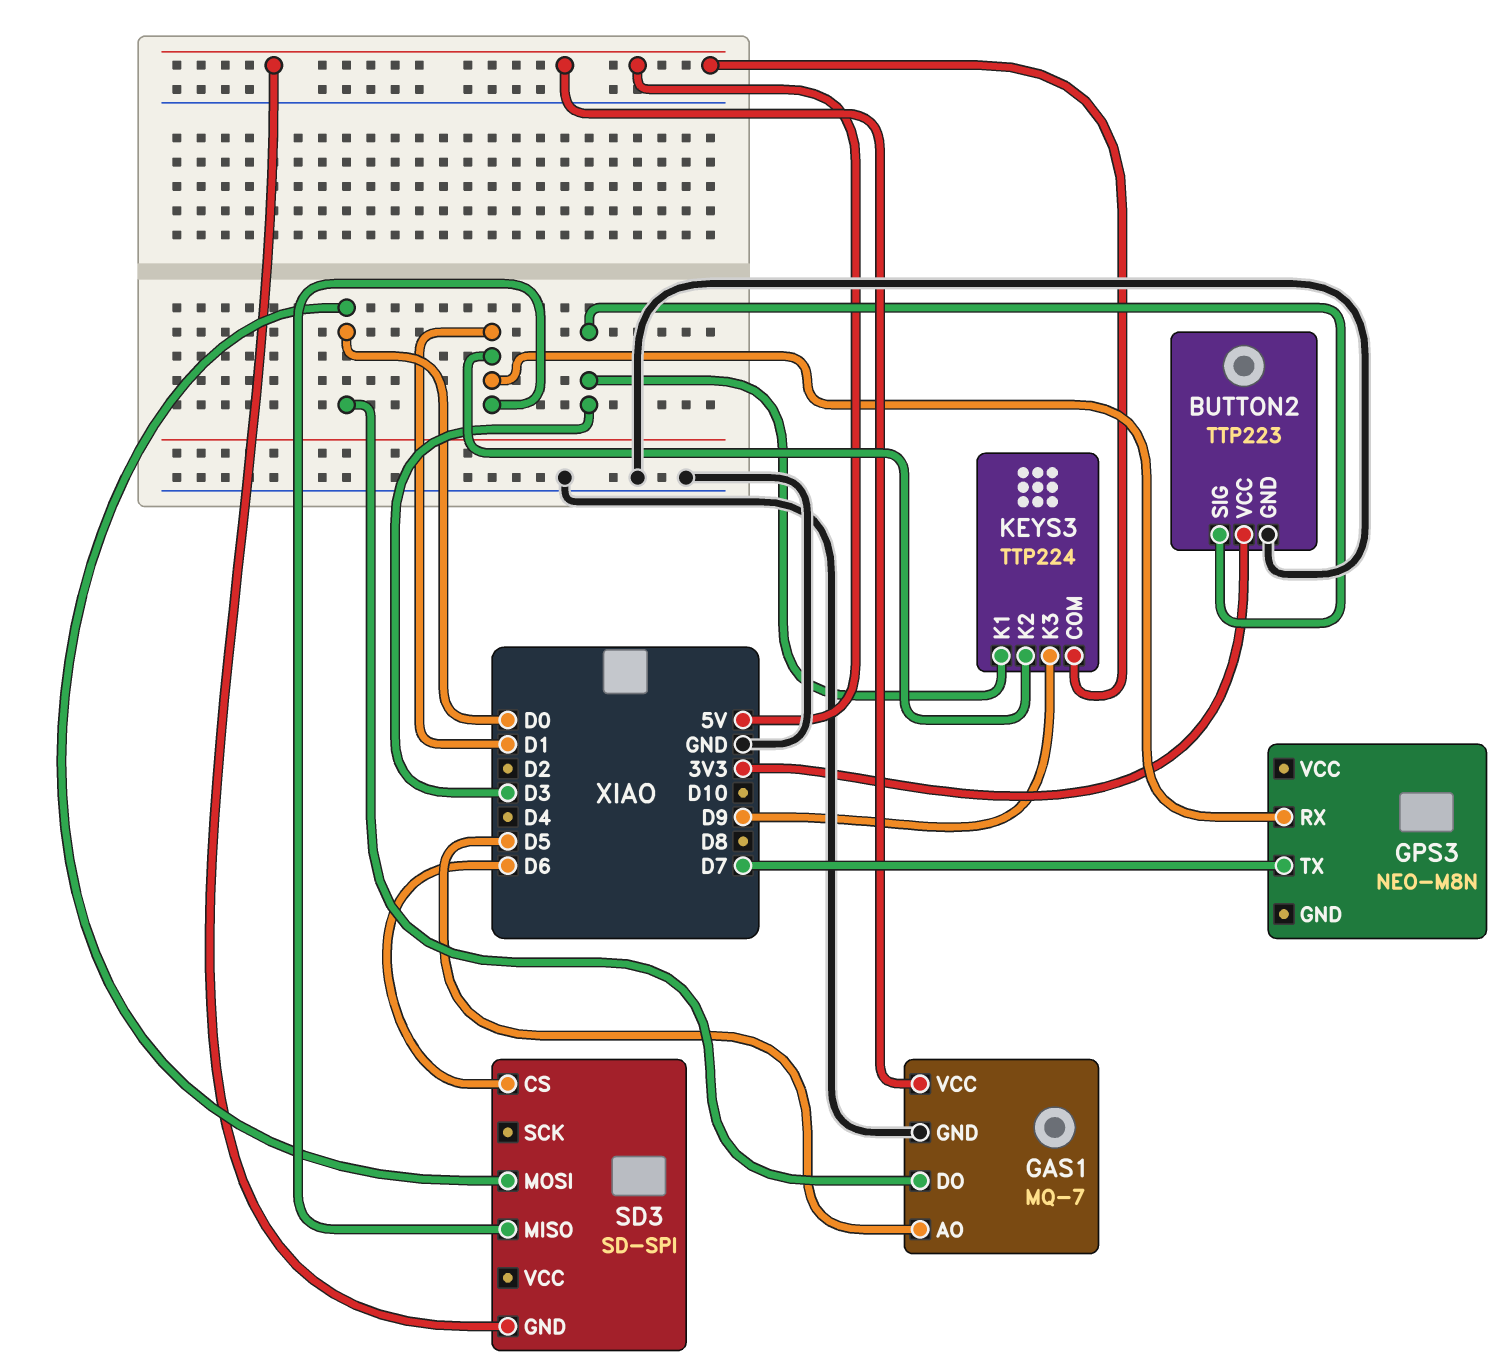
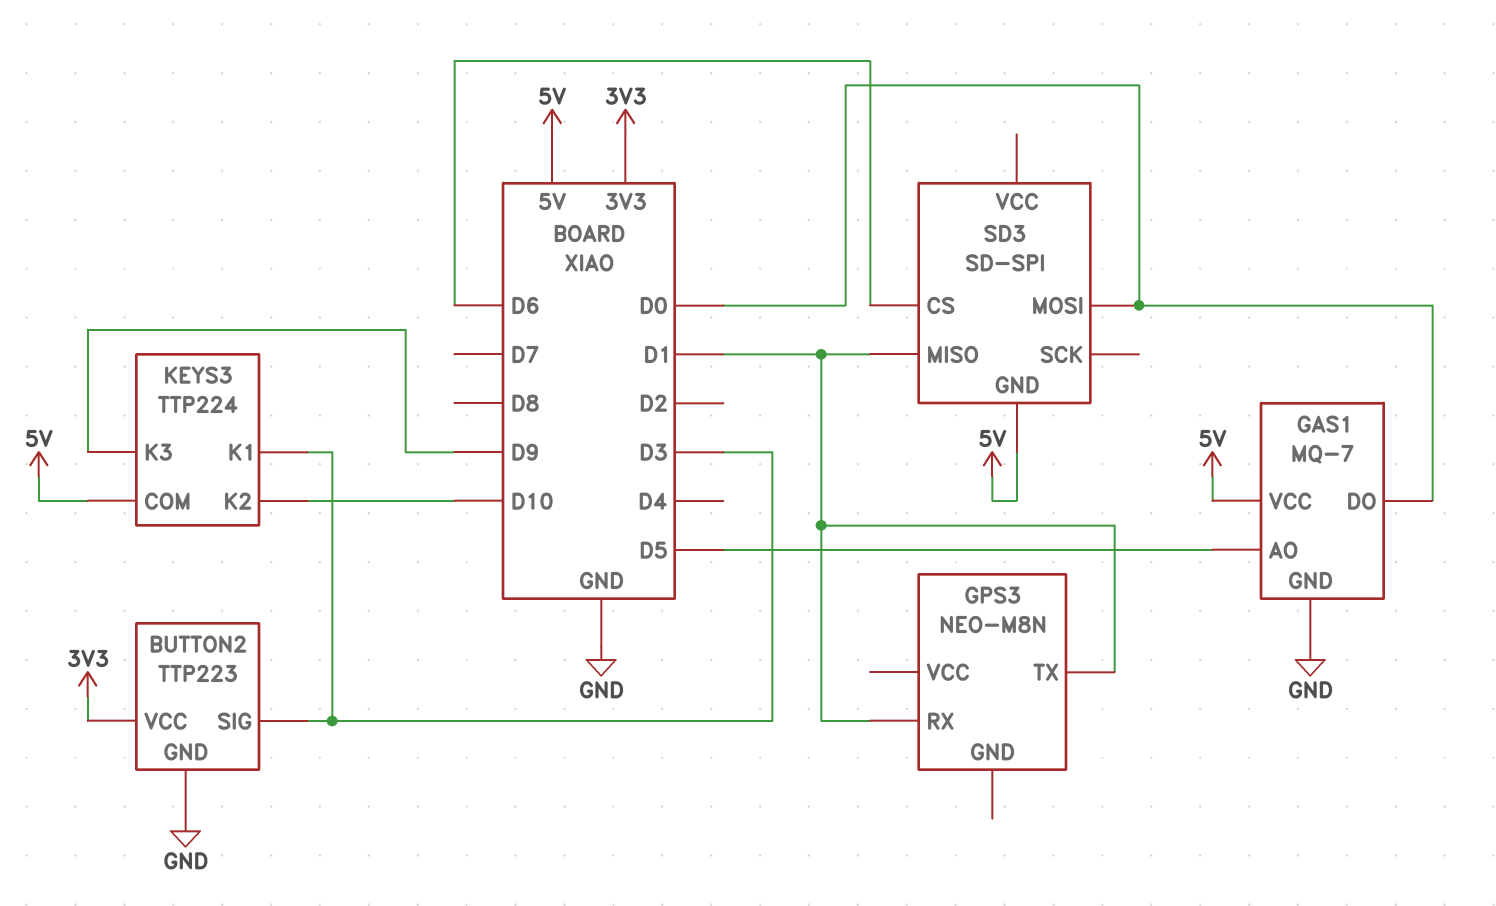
GPS3 pin TX: D7 -> D1
KEYS3 pin K2: D1 -> D10

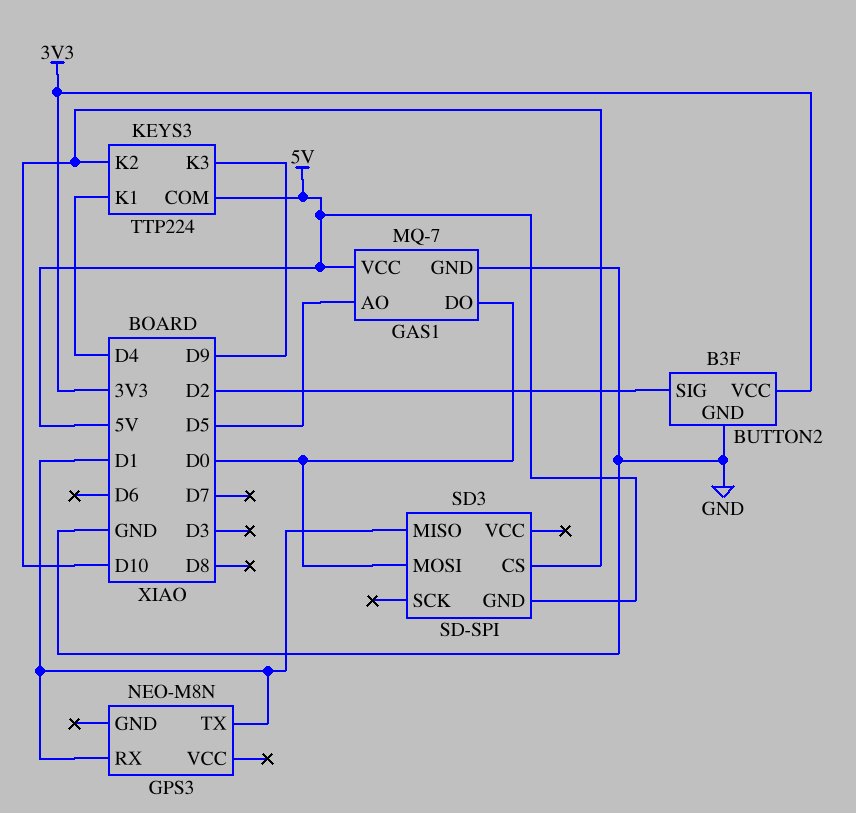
BUTTON2: TTP223 -> B3F
BUTTON2 pin SIG: D3 -> D2
KEYS3 pin K1: D3 -> D4
SD3 pin CS: D6 -> D10

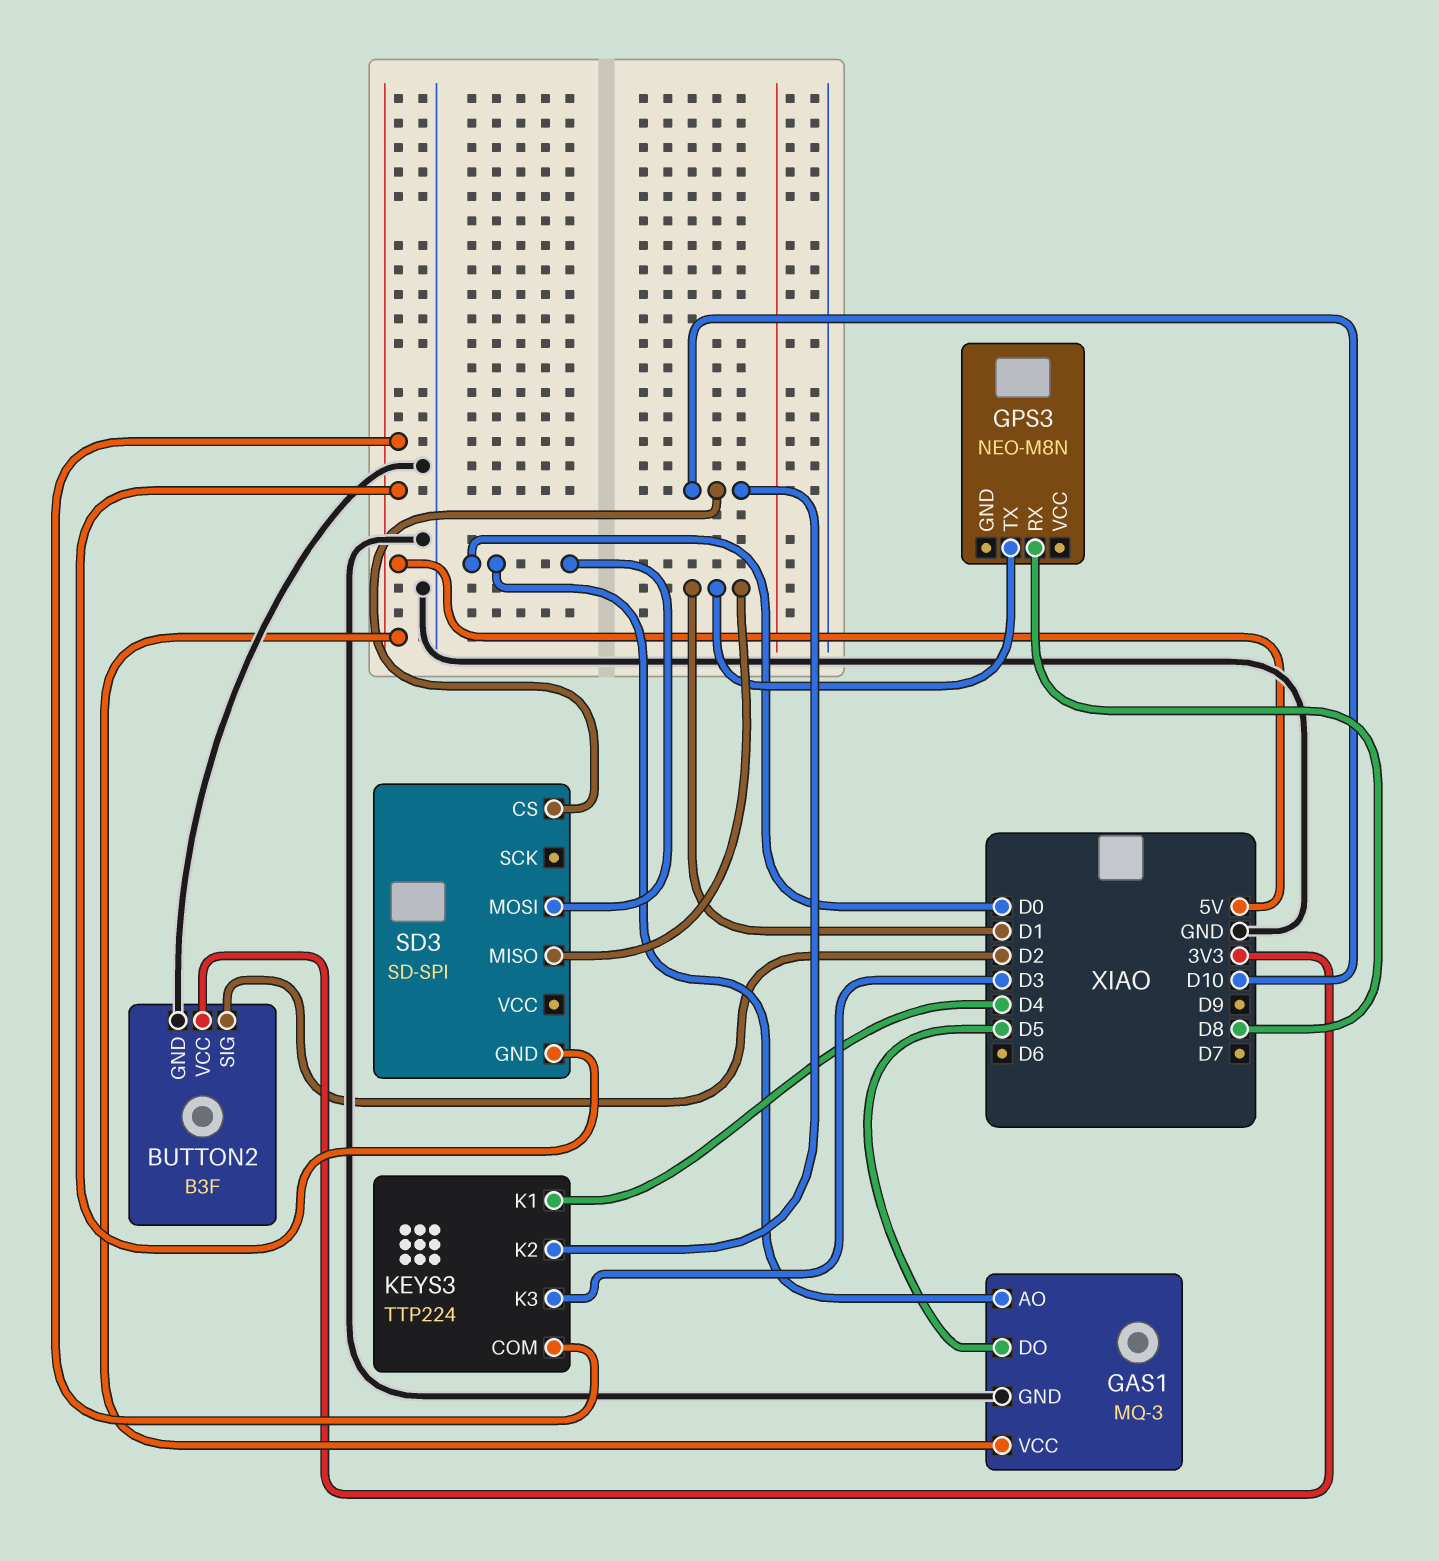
GAS1: MQ-7 -> MQ-3
GAS1 pin AO: D5 -> D0
GAS1 pin DO: D0 -> D5
GPS3 pin RX: D1 -> D8
KEYS3 pin K3: D9 -> D3

